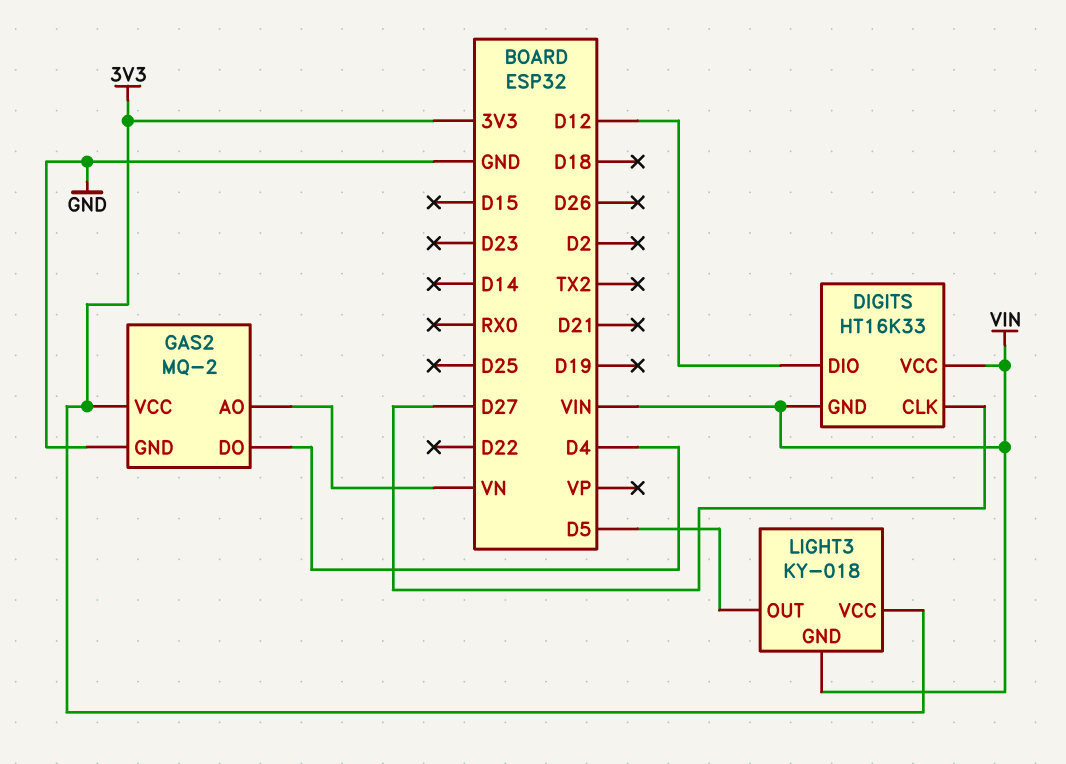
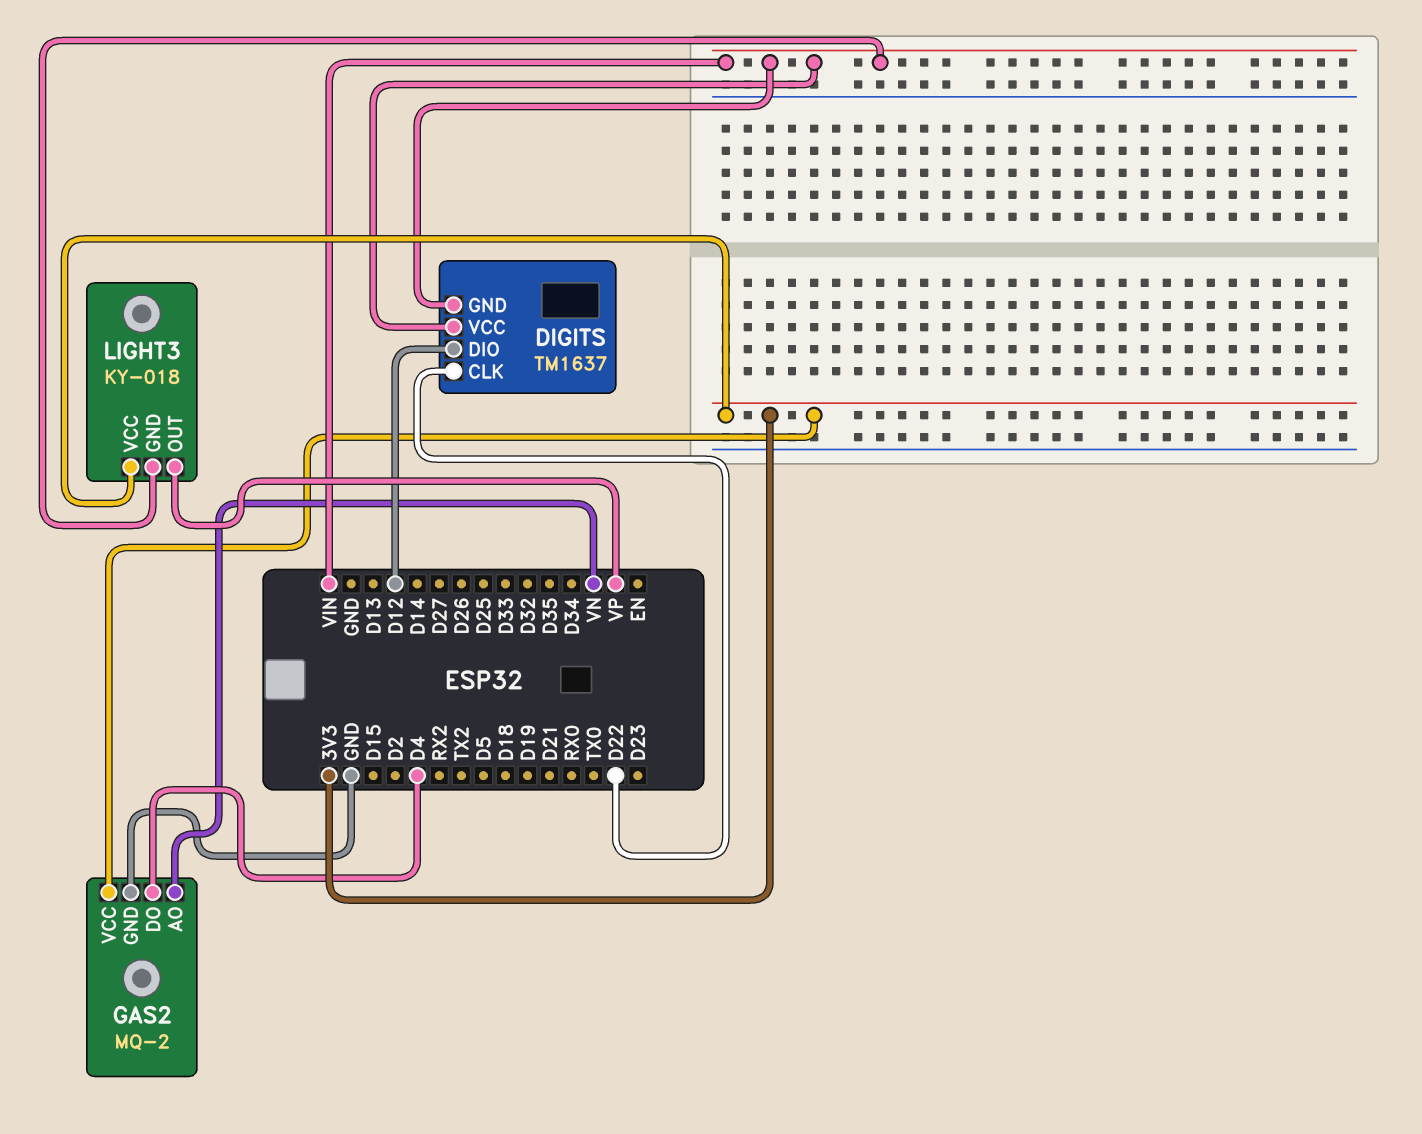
DIGITS: HT16K33 -> TM1637
DIGITS pin CLK: D27 -> D22
LIGHT3 pin OUT: D5 -> VP

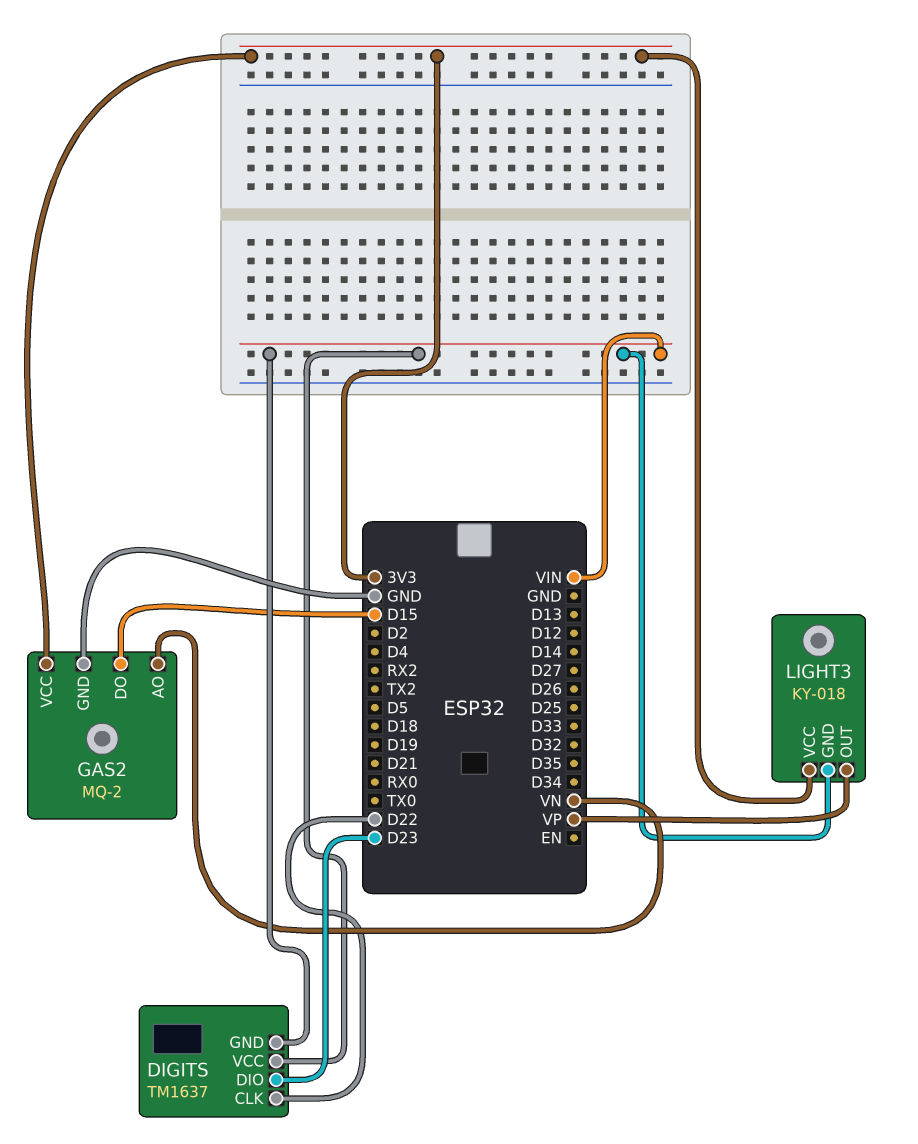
DIGITS pin DIO: D12 -> D23
GAS2 pin DO: D4 -> D15

